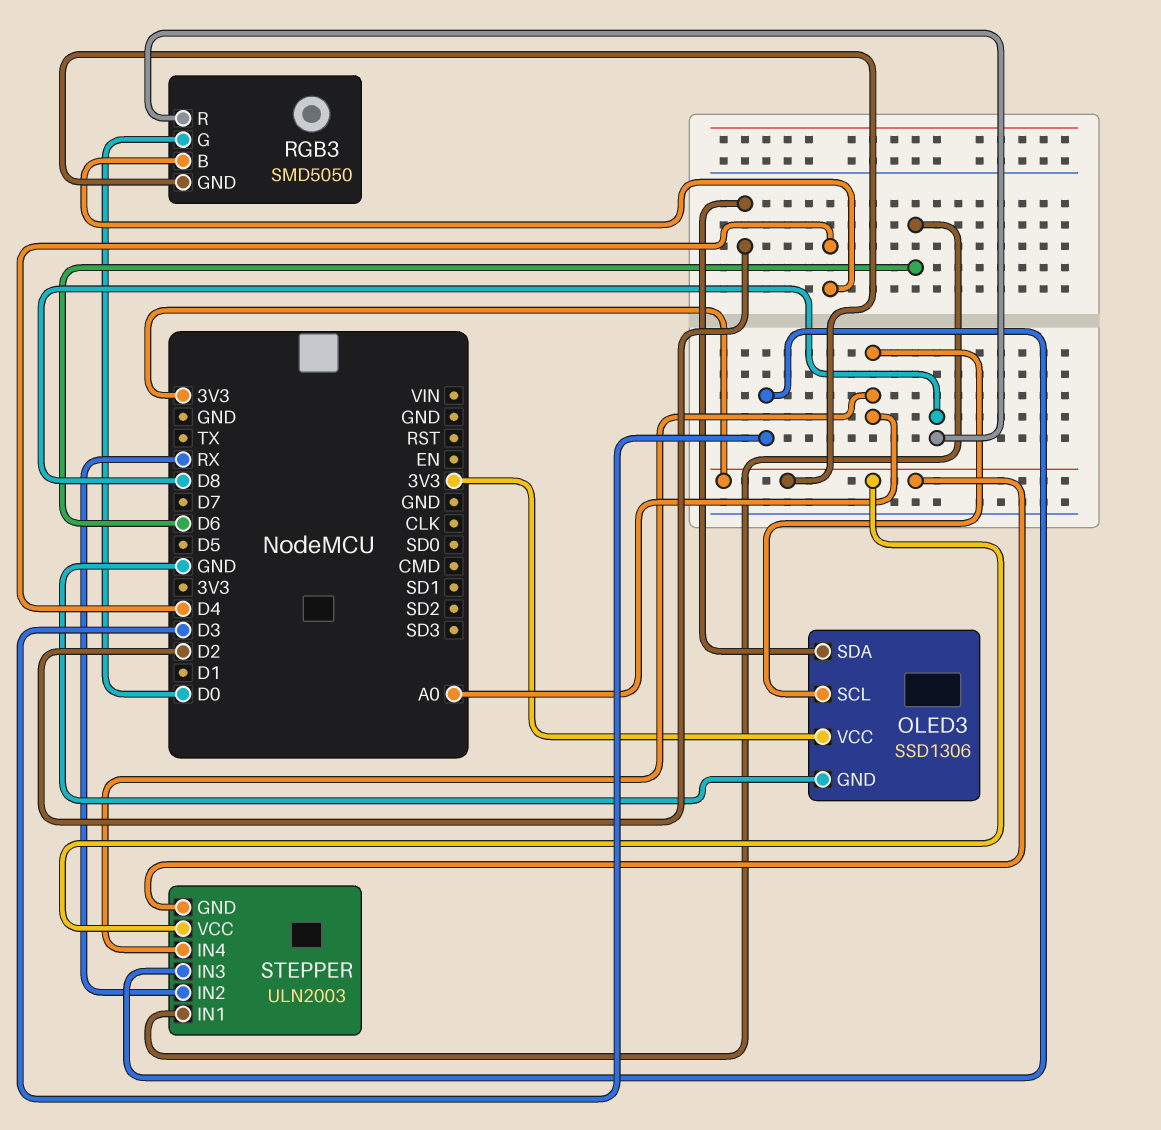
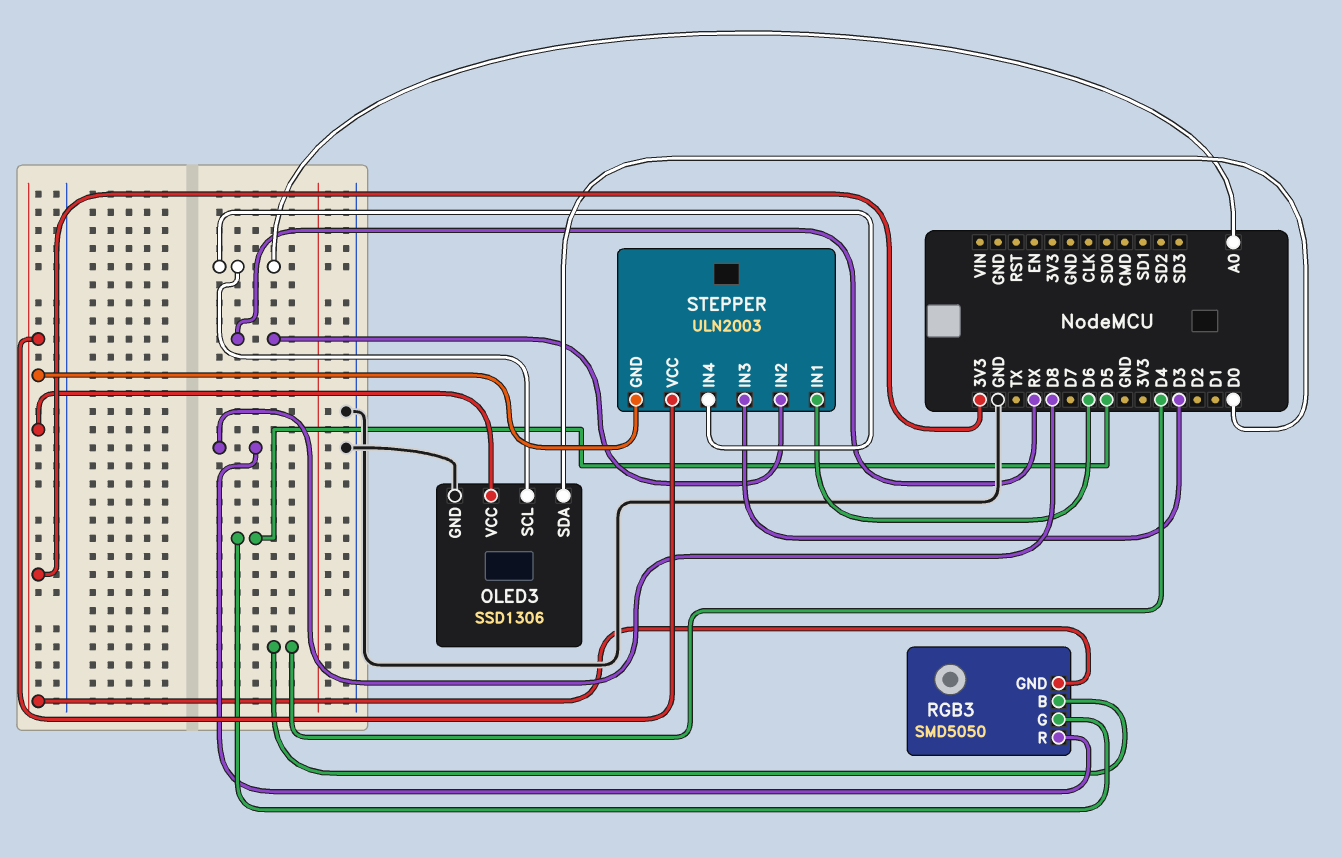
OLED3 pin SDA: D2 -> D0
RGB3 pin G: D0 -> D5

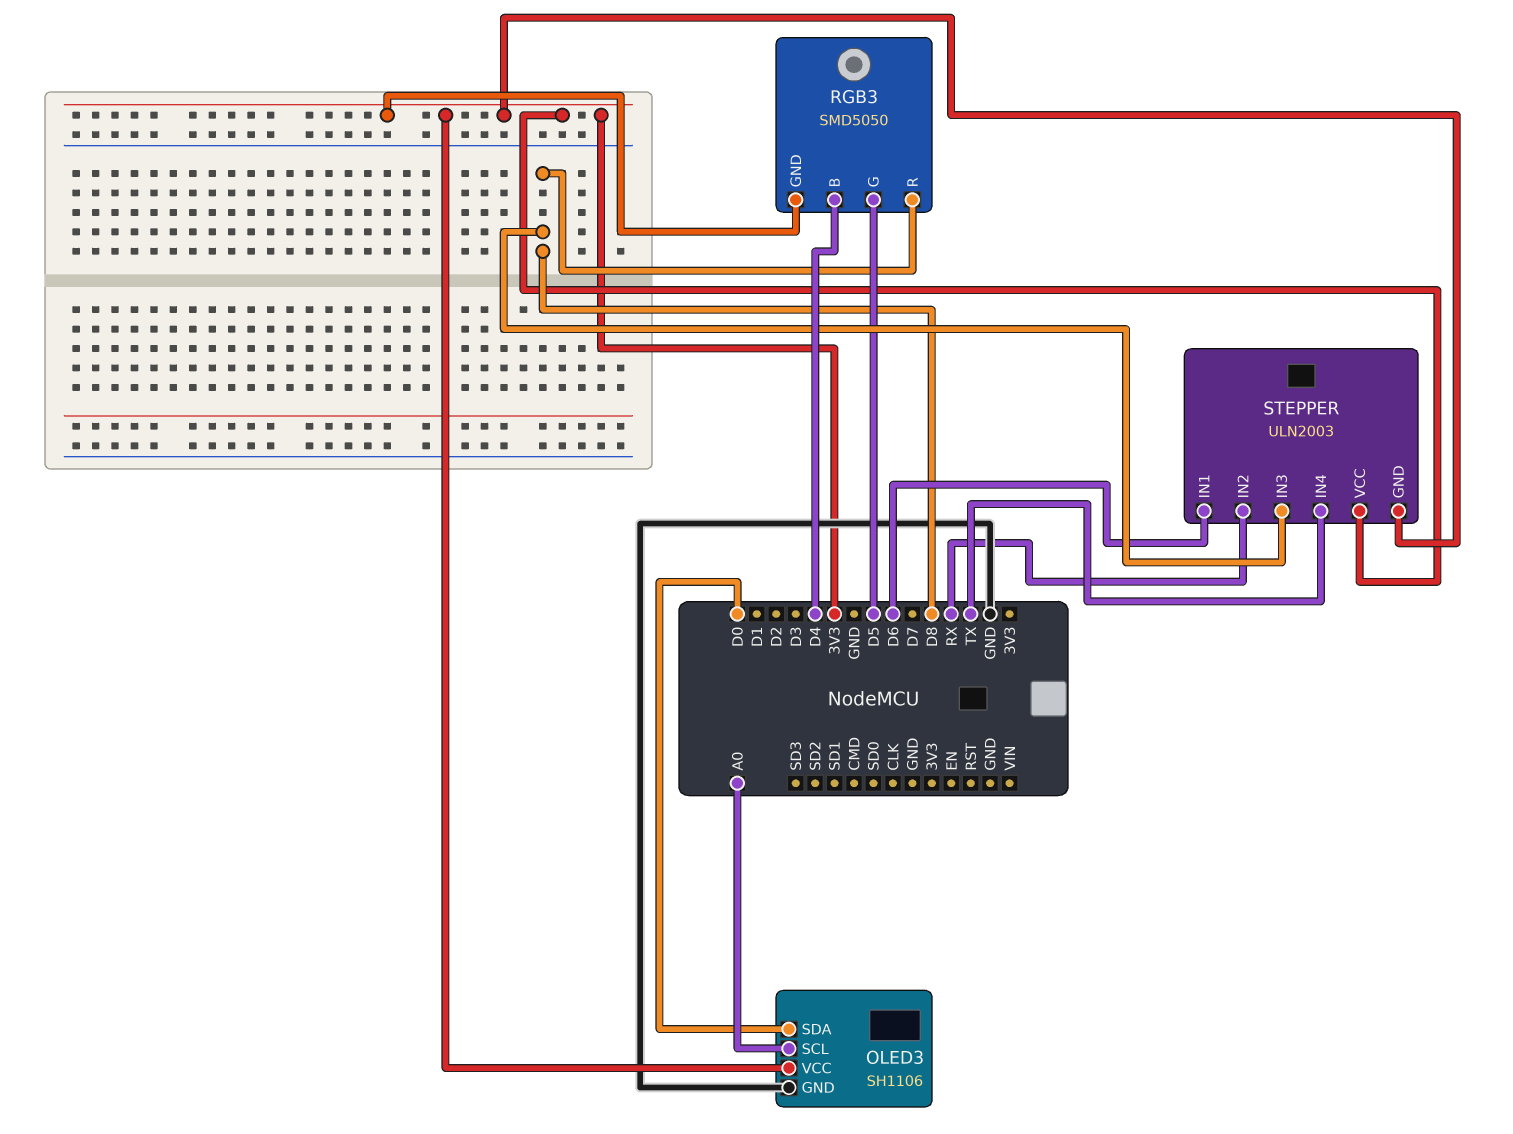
OLED3: SSD1306 -> SH1106
STEPPER pin IN3: D3 -> D8
STEPPER pin IN4: A0 -> TX

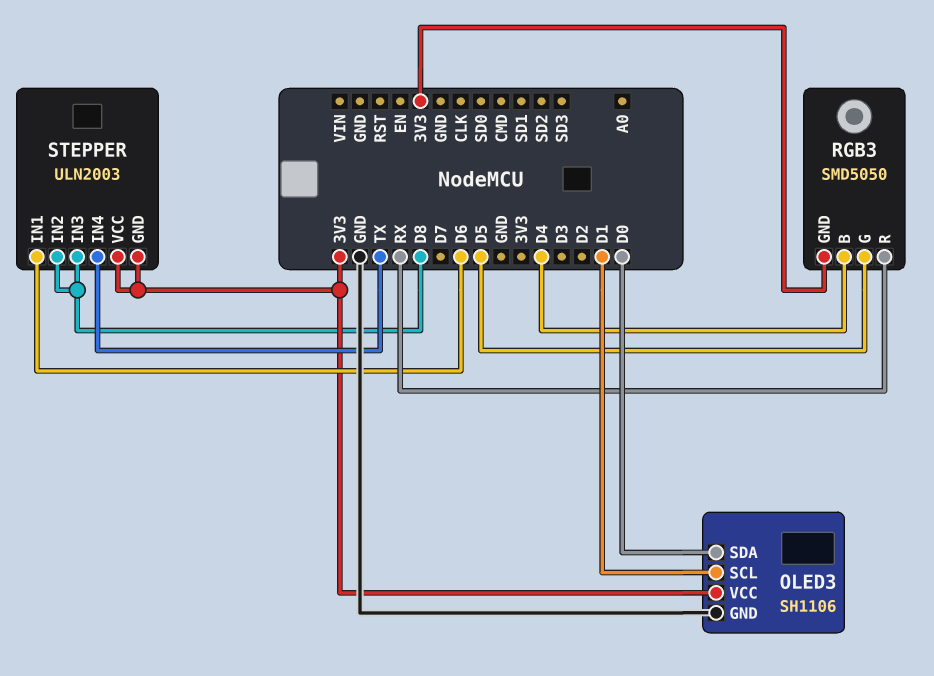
OLED3 pin SCL: A0 -> D1
RGB3 pin R: D8 -> RX
STEPPER pin IN2: RX -> D8

